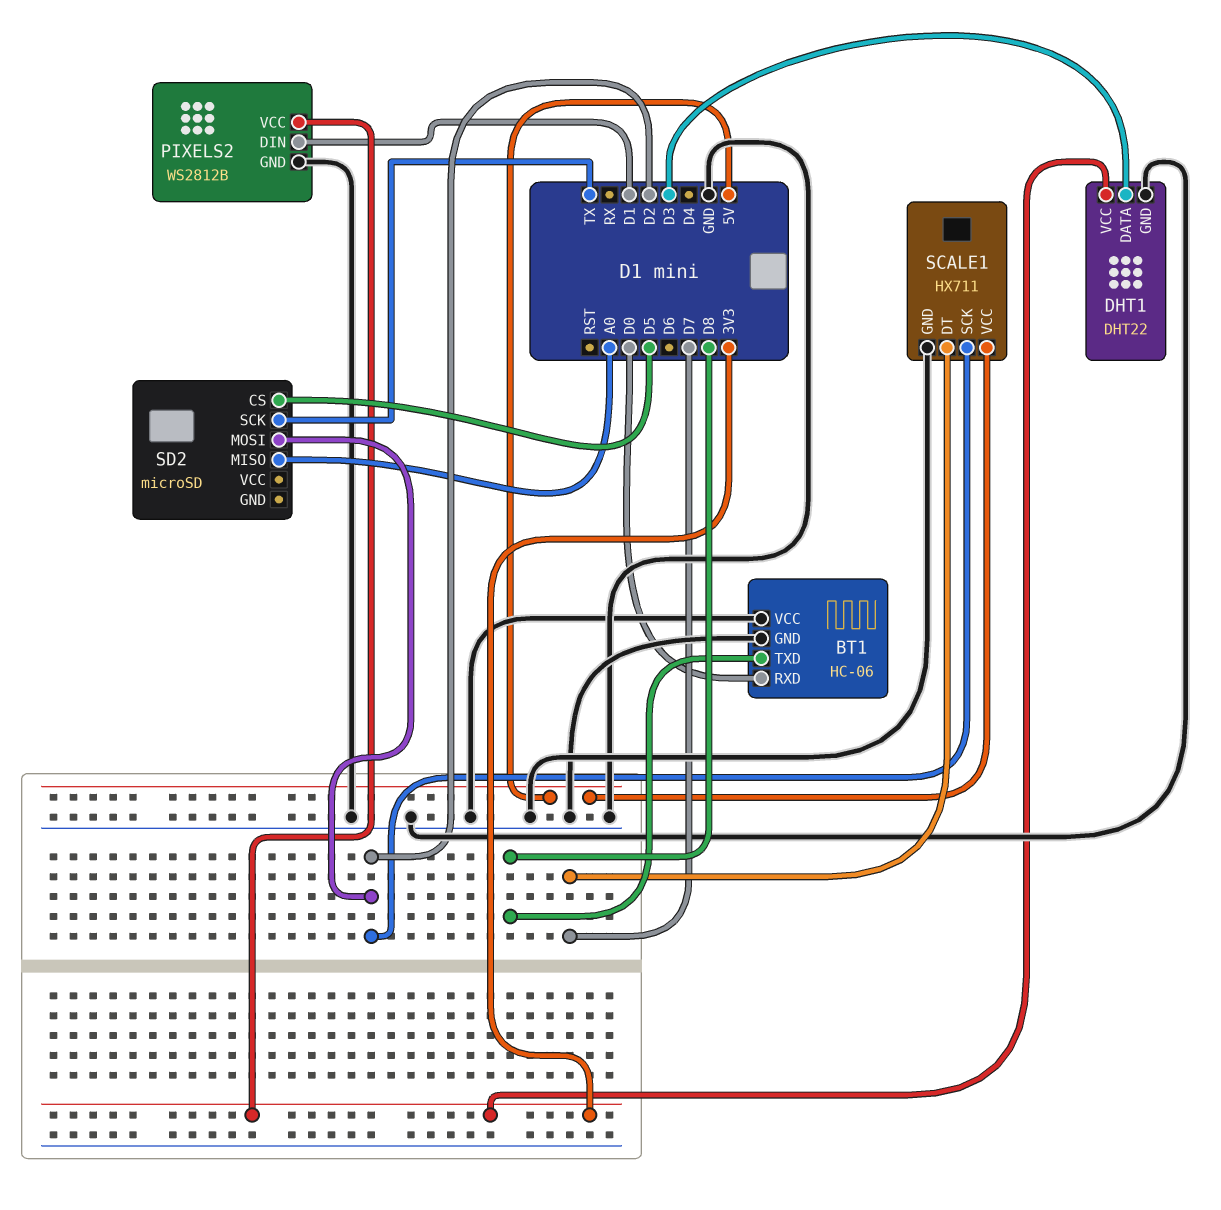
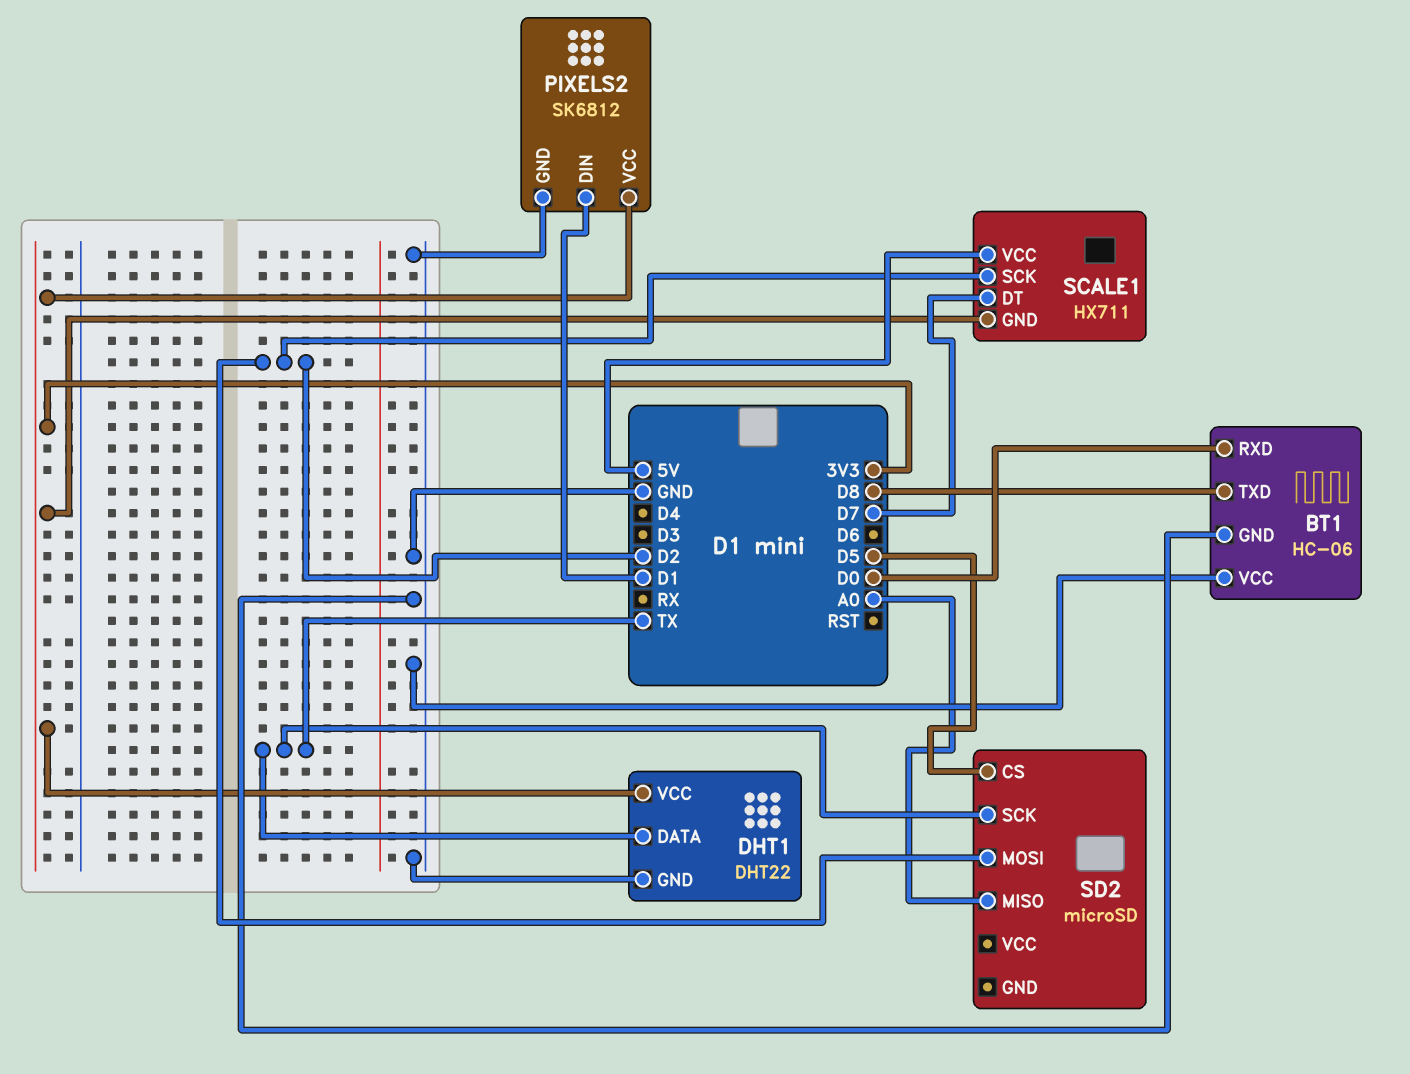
DHT1 pin DATA: D3 -> TX
PIXELS2: WS2812B -> SK6812
SCALE1 pin GND: GND -> 3V3

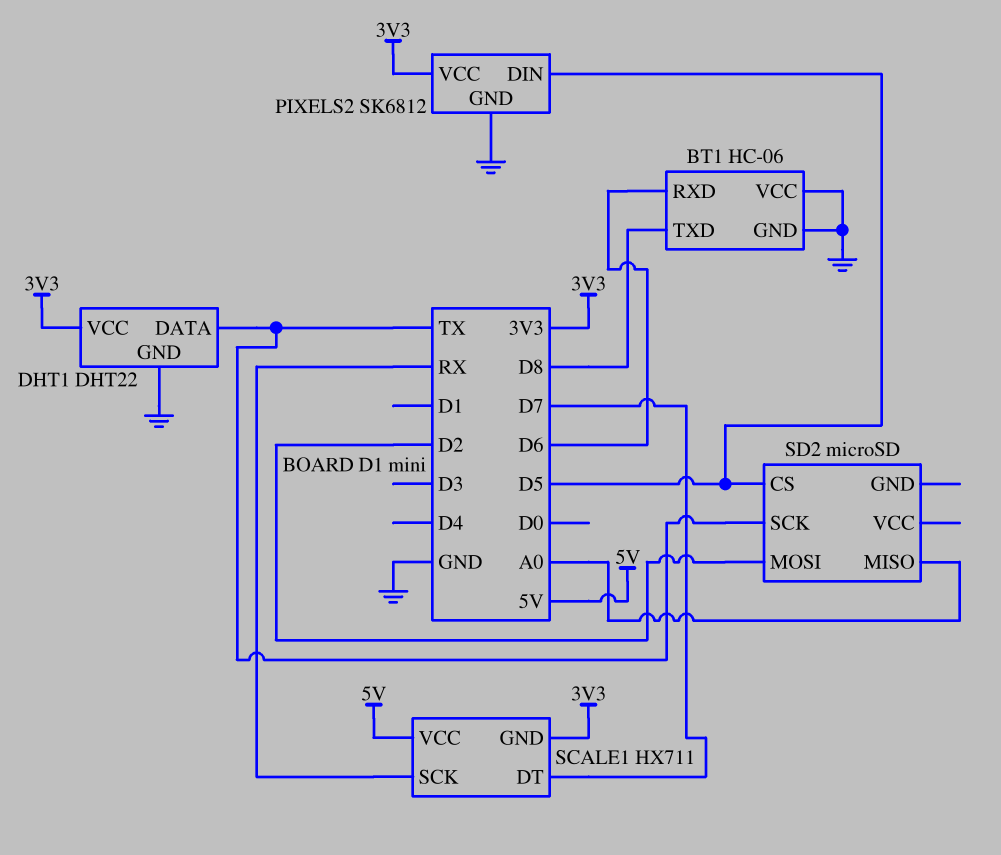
BT1 pin RXD: D0 -> D6
PIXELS2 pin DIN: D1 -> D5
SCALE1 pin SCK: D2 -> RX

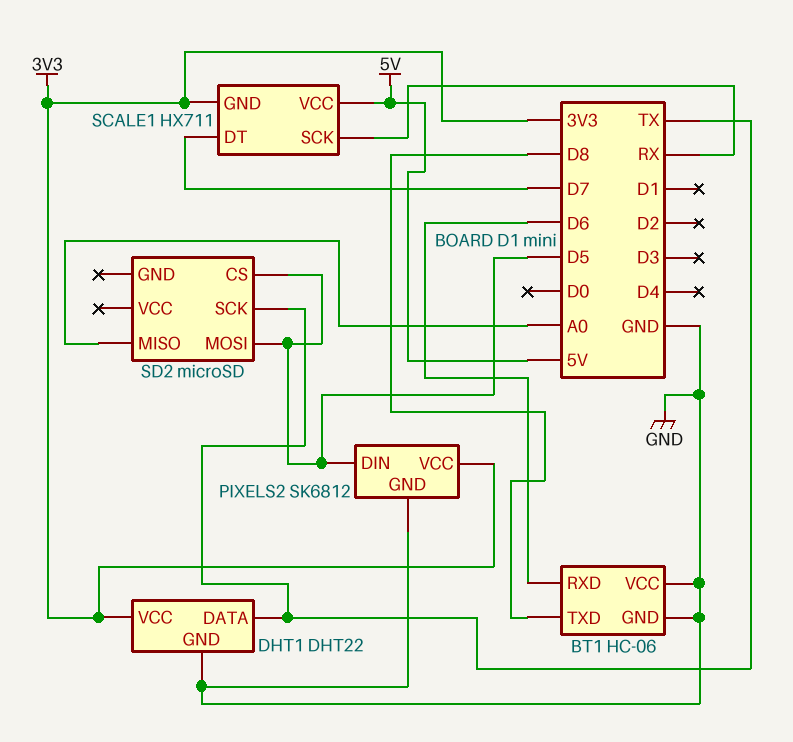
SD2 pin MOSI: D2 -> D5

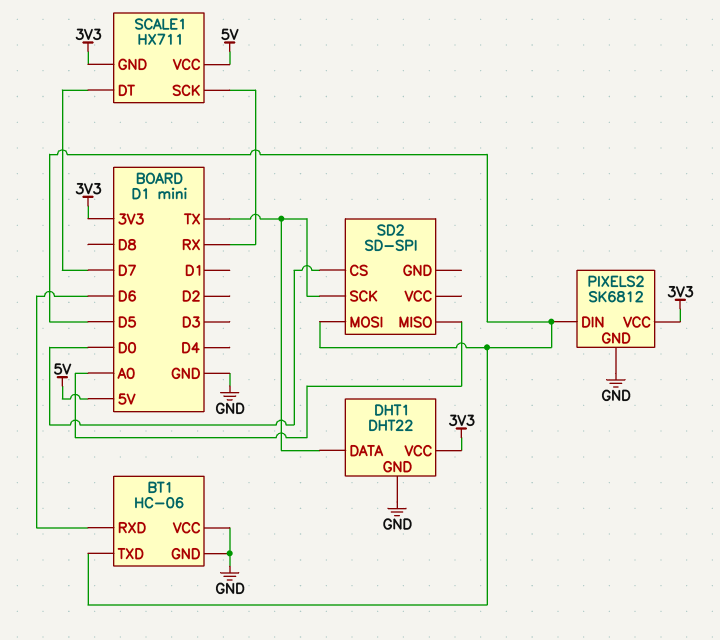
BT1 pin TXD: D8 -> D5
SD2: microSD -> SD-SPI
SD2 pin CS: D5 -> D0

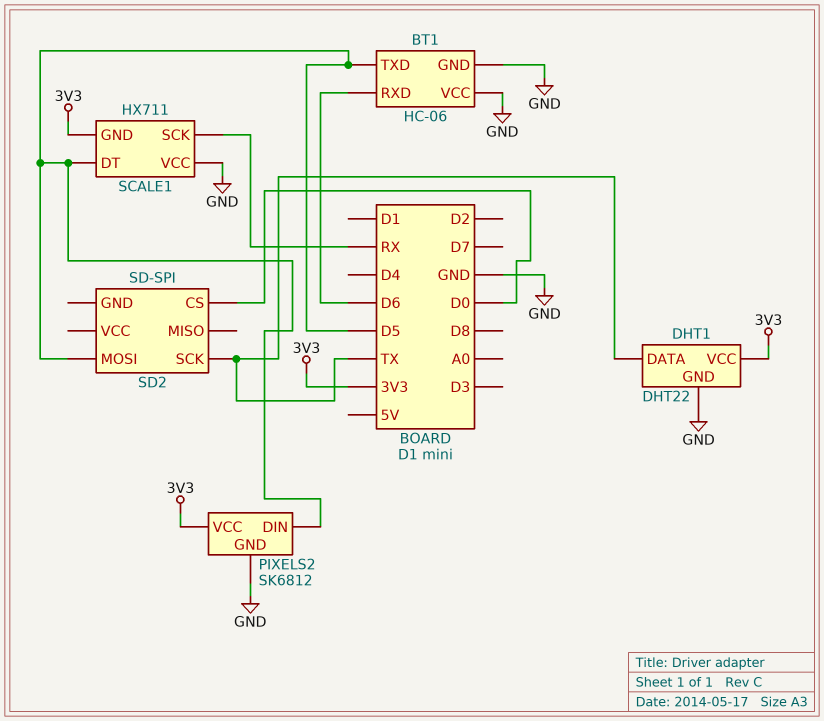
SCALE1 pin DT: D7 -> D5
SCALE1 pin VCC: 5V -> GND
SD2 pin MISO: A0 -> none

